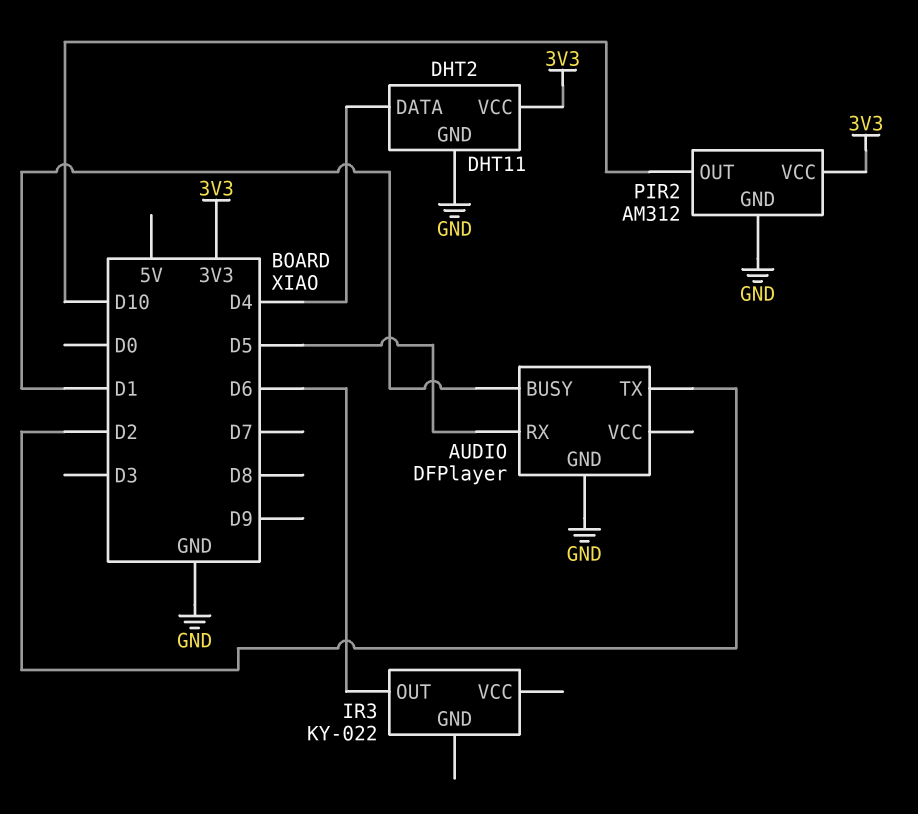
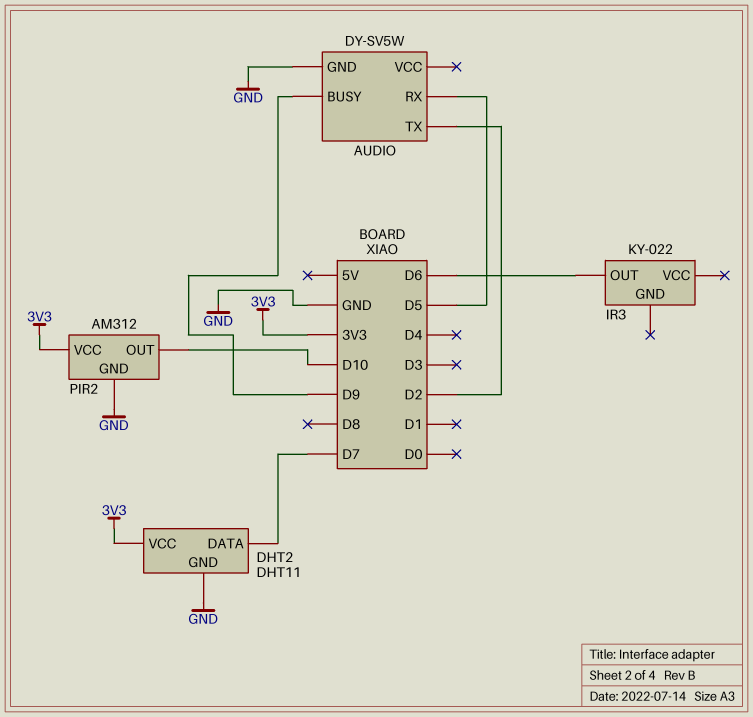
AUDIO: DFPlayer -> DY-SV5W
AUDIO pin BUSY: D1 -> D9
DHT2 pin DATA: D4 -> D7

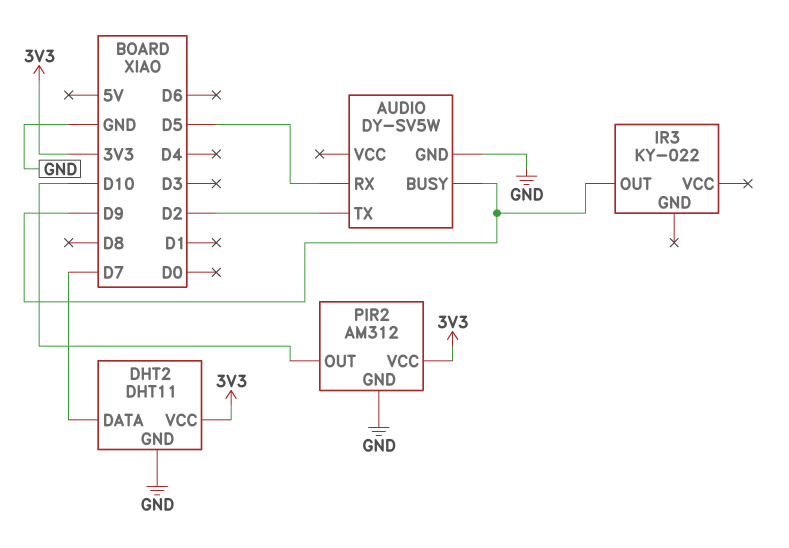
IR3 pin OUT: D6 -> D9

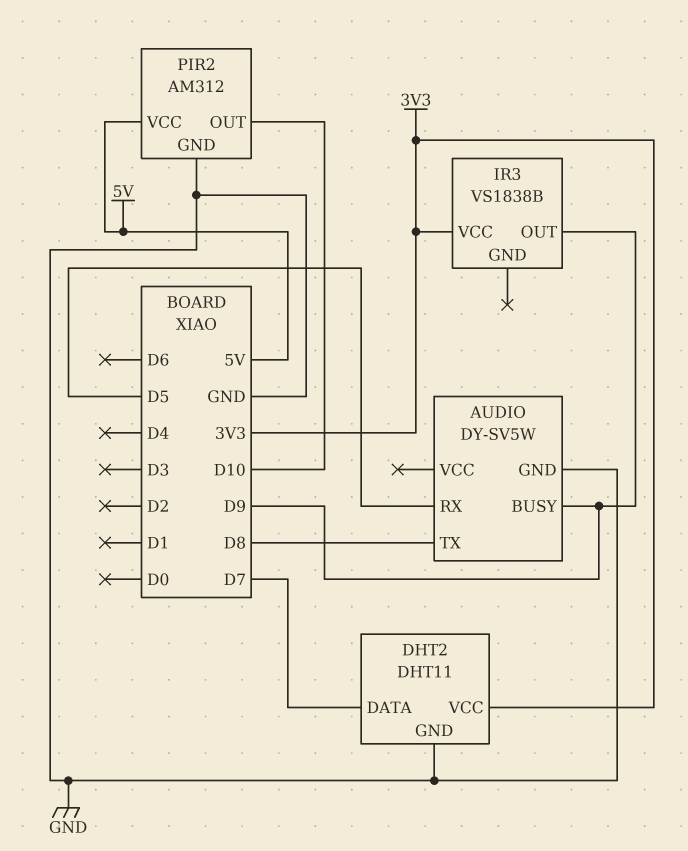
AUDIO pin TX: D2 -> D8
IR3: KY-022 -> VS1838B
IR3 pin VCC: none -> 3V3
PIR2 pin VCC: 3V3 -> 5V

